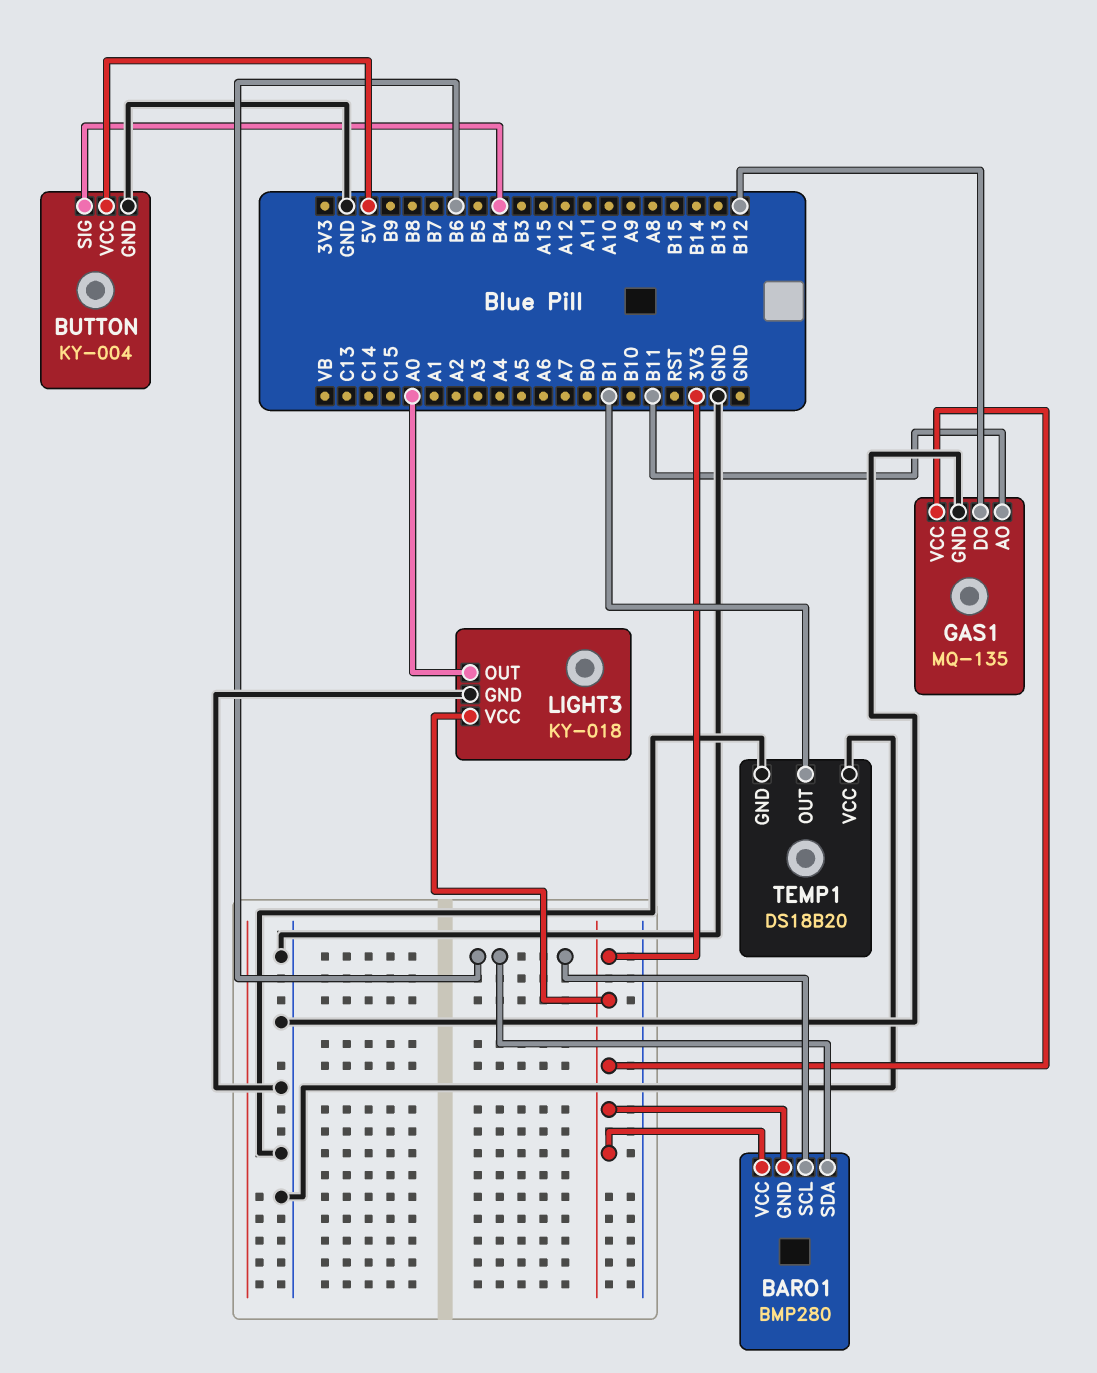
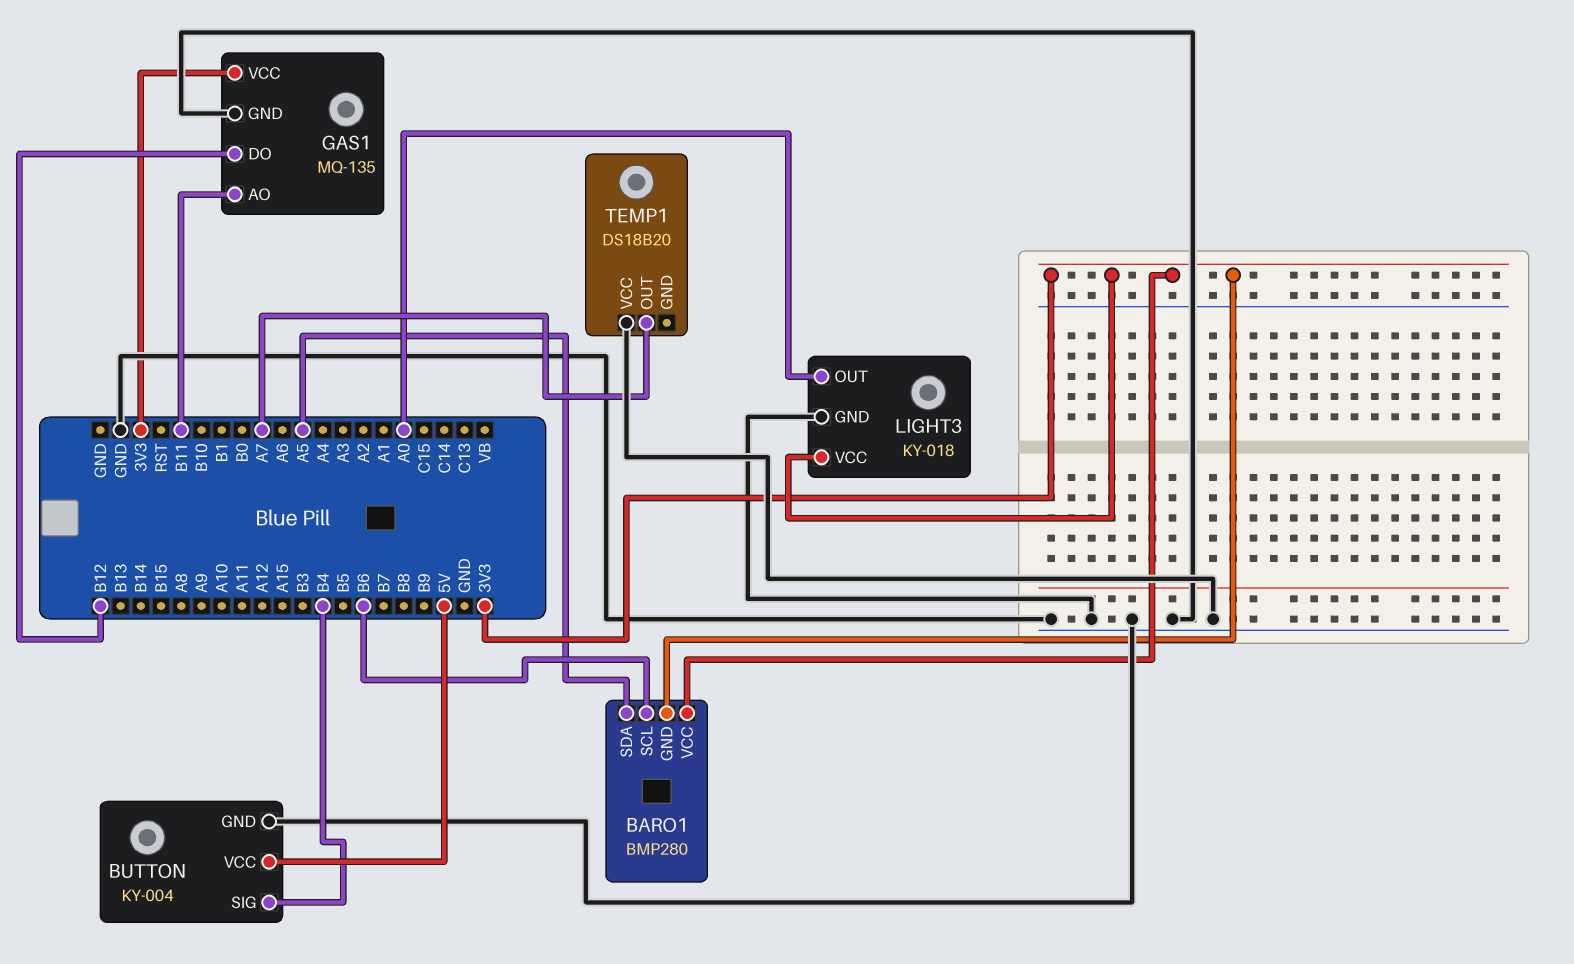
BARO1 pin SDA: B6 -> A5
TEMP1 pin GND: GND -> none
TEMP1 pin OUT: B1 -> A7

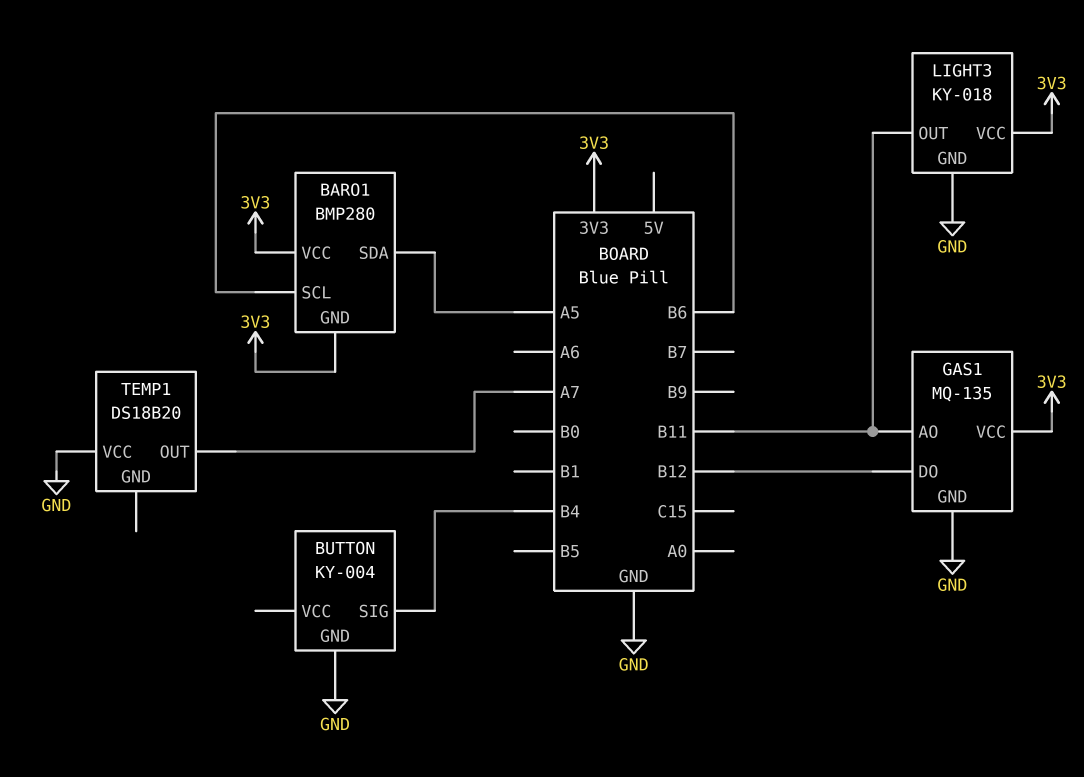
BUTTON pin VCC: 5V -> none
LIGHT3 pin OUT: A0 -> B11

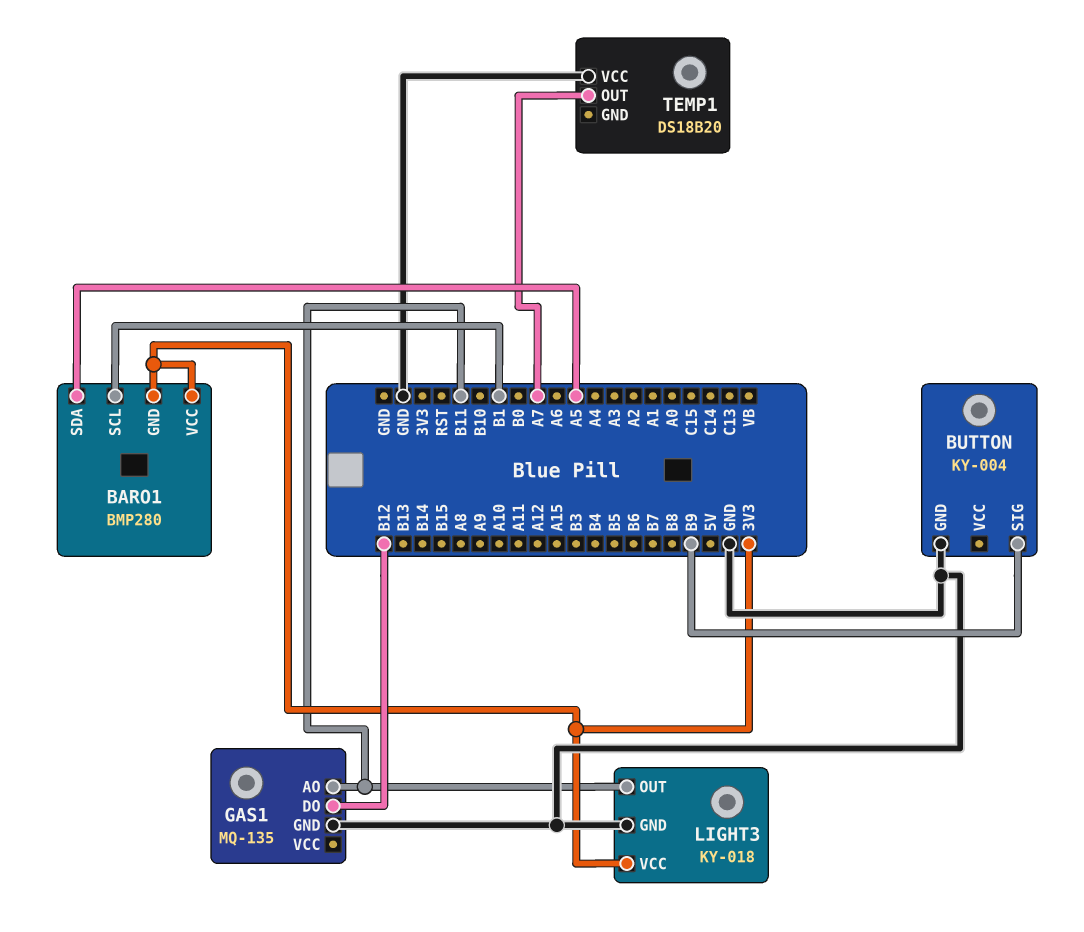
BARO1 pin SCL: B6 -> B1
BUTTON pin SIG: B4 -> B9
GAS1 pin VCC: 3V3 -> none

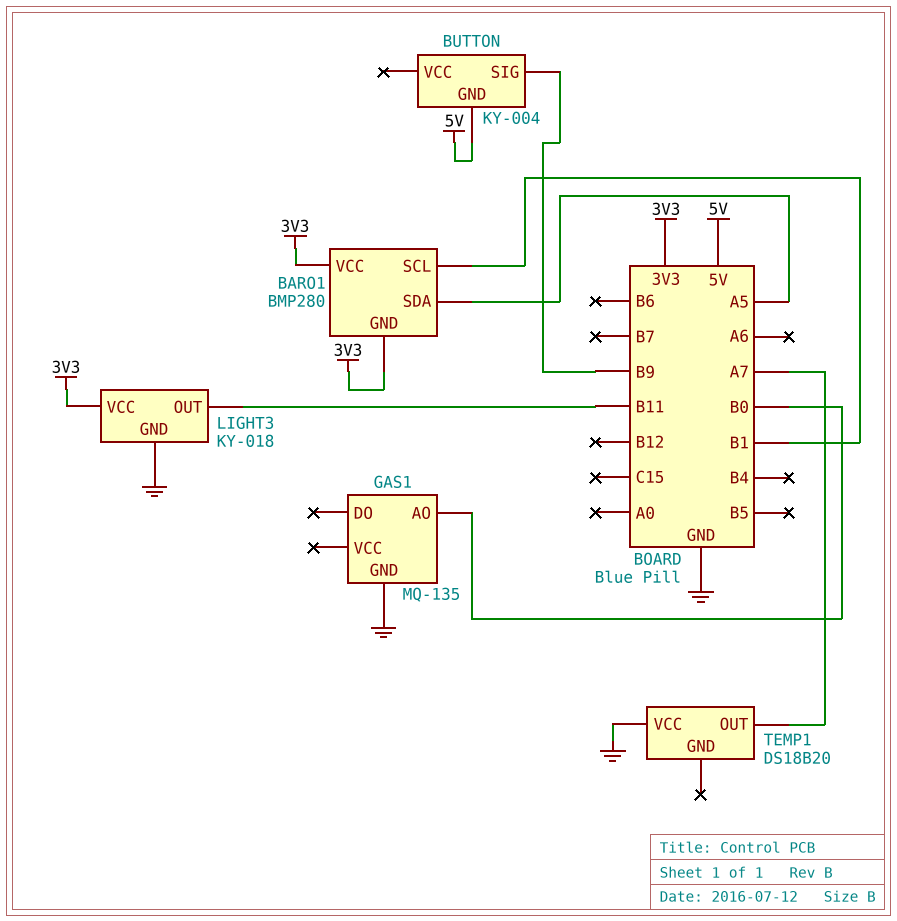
BUTTON pin GND: GND -> 5V
GAS1 pin AO: B11 -> B0
GAS1 pin DO: B12 -> none

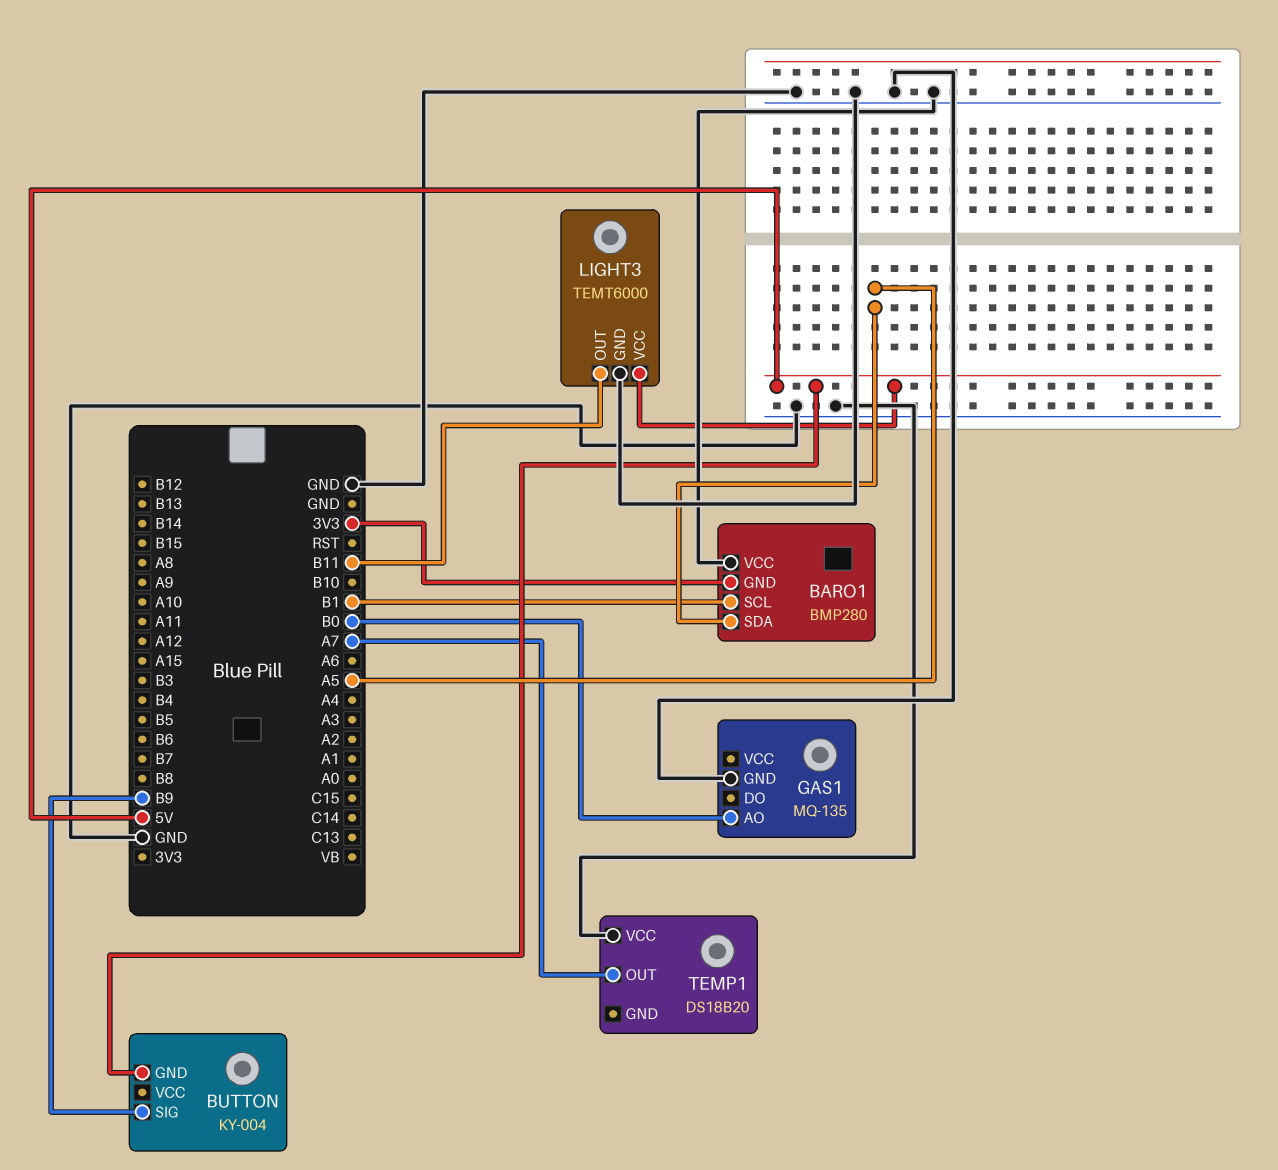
BARO1 pin VCC: 3V3 -> GND
LIGHT3: KY-018 -> TEMT6000
LIGHT3 pin VCC: 3V3 -> 5V

